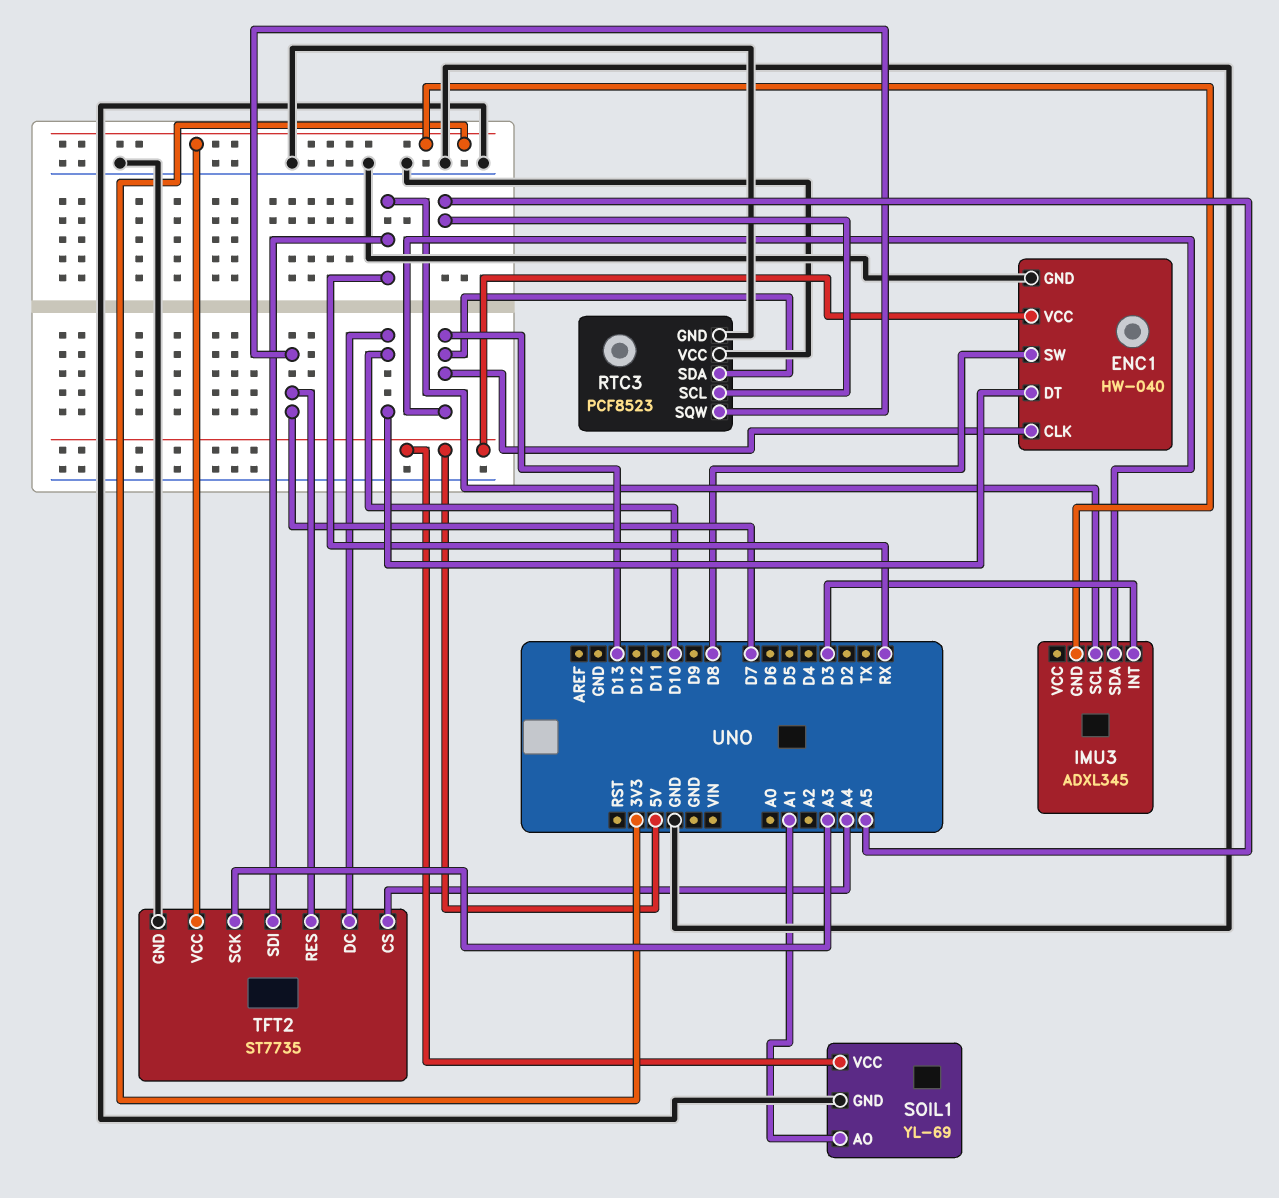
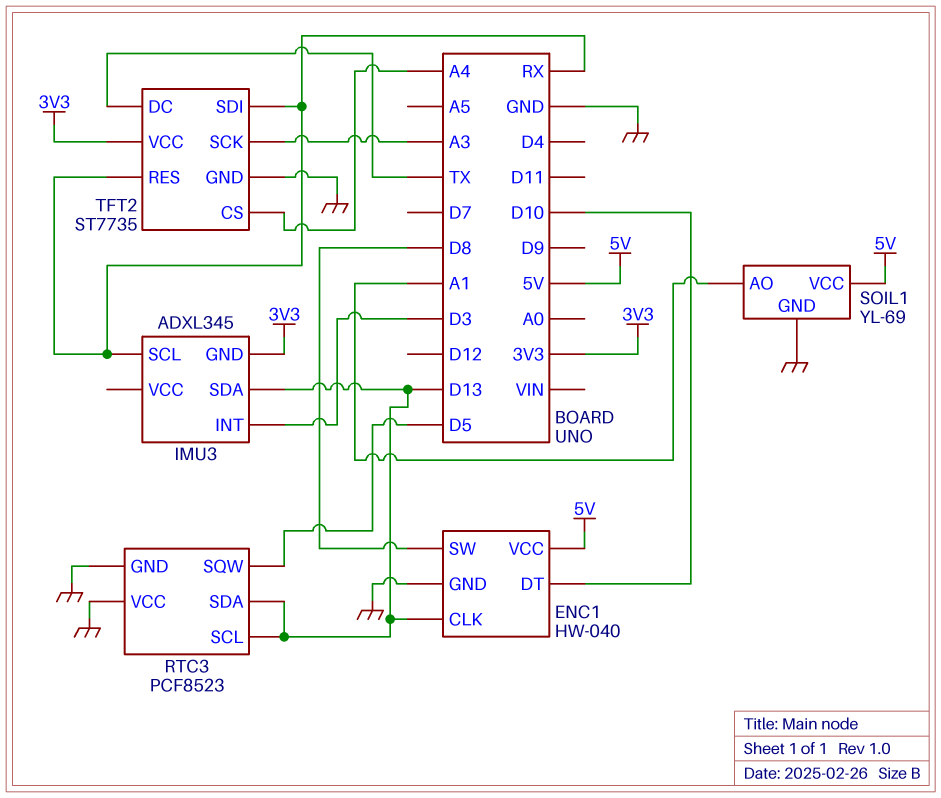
RTC3 pin SCL: A5 -> D13
RTC3 pin SQW: D7 -> D5
TFT2 pin DC: D10 -> TX
TFT2 pin RES: D7 -> RX

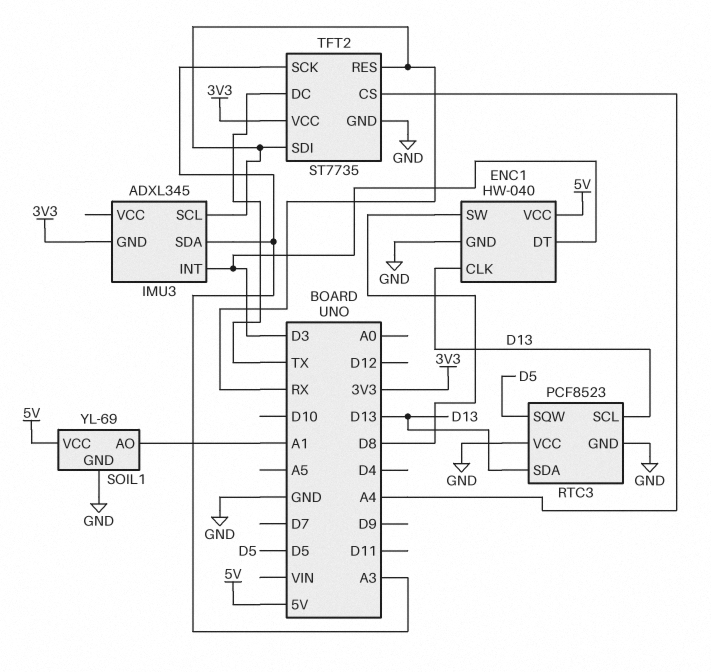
ENC1 pin DT: D10 -> D3
IMU3 pin SDA: D13 -> A3

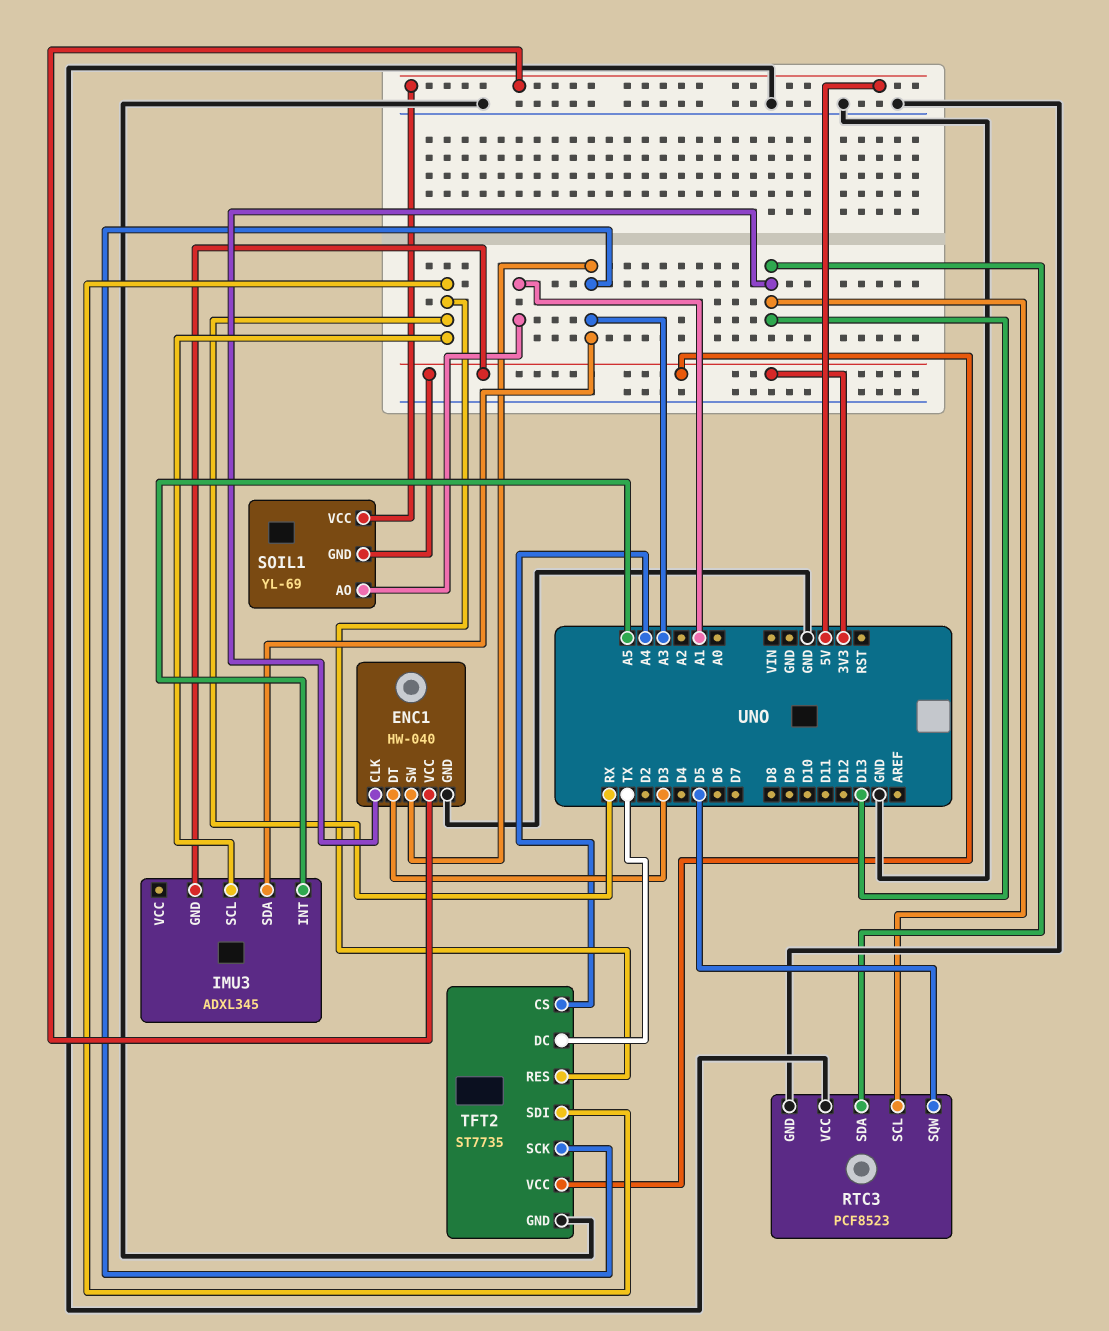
ENC1 pin SW: D8 -> A3
IMU3 pin INT: D3 -> A5
SOIL1 pin GND: GND -> 3V3

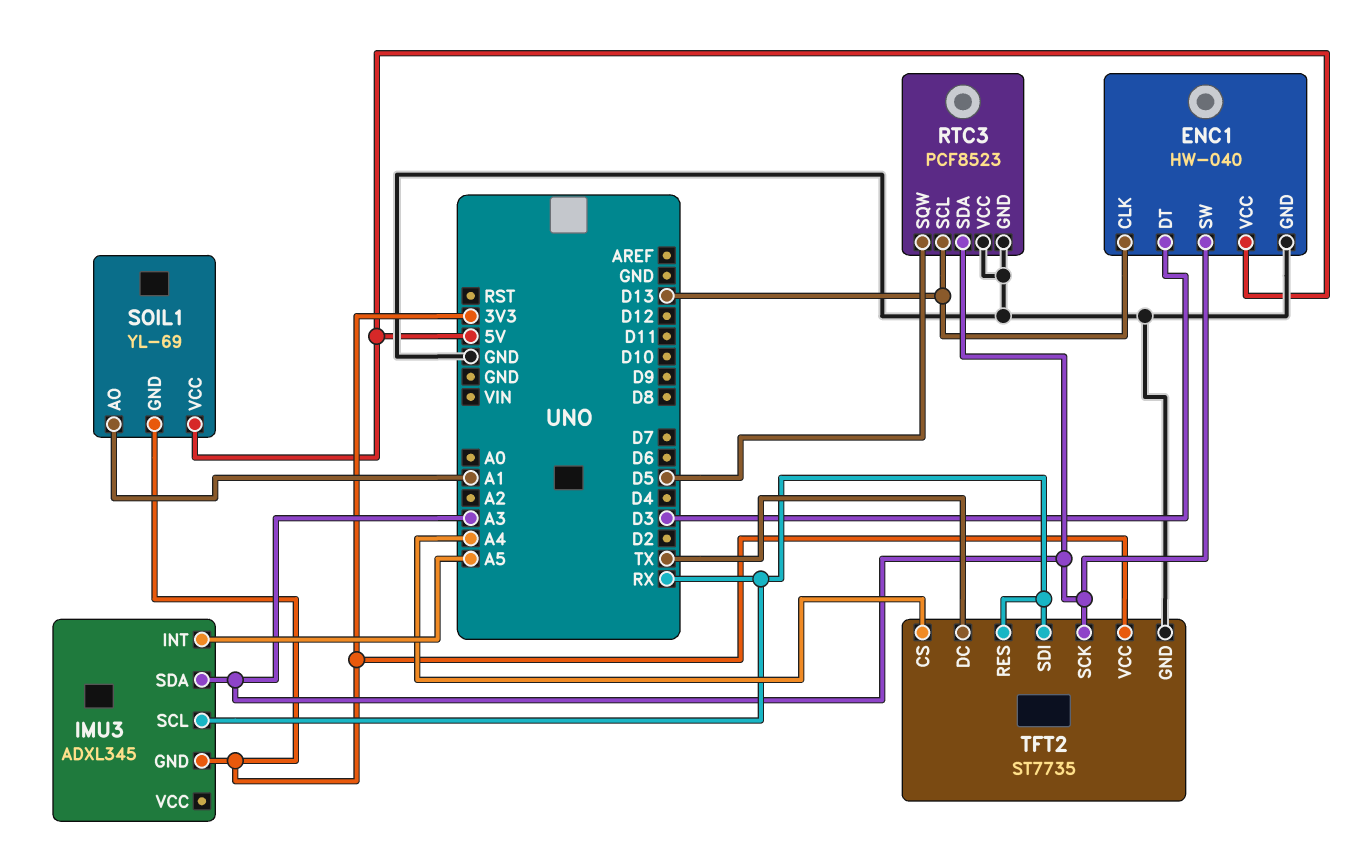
RTC3 pin SDA: D13 -> A3

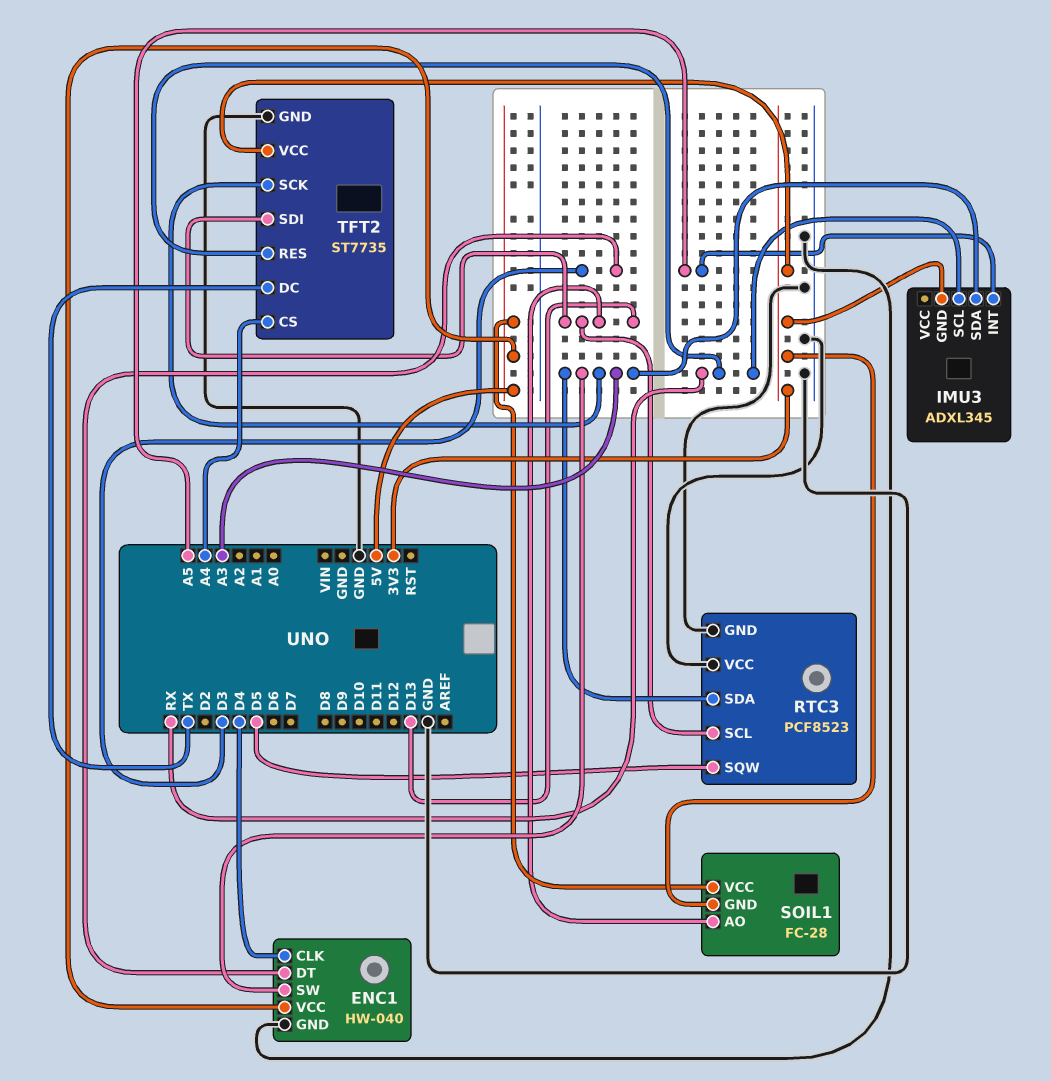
ENC1 pin CLK: D13 -> D4
SOIL1: YL-69 -> FC-28
SOIL1 pin AO: A1 -> D13
TFT2 pin SDI: RX -> D13

